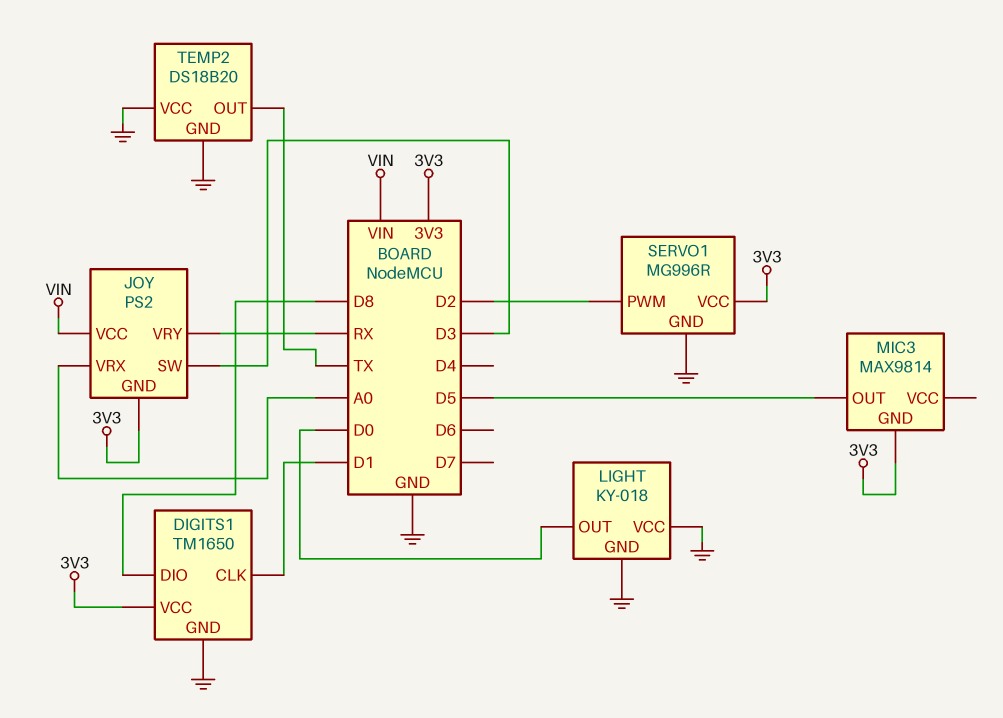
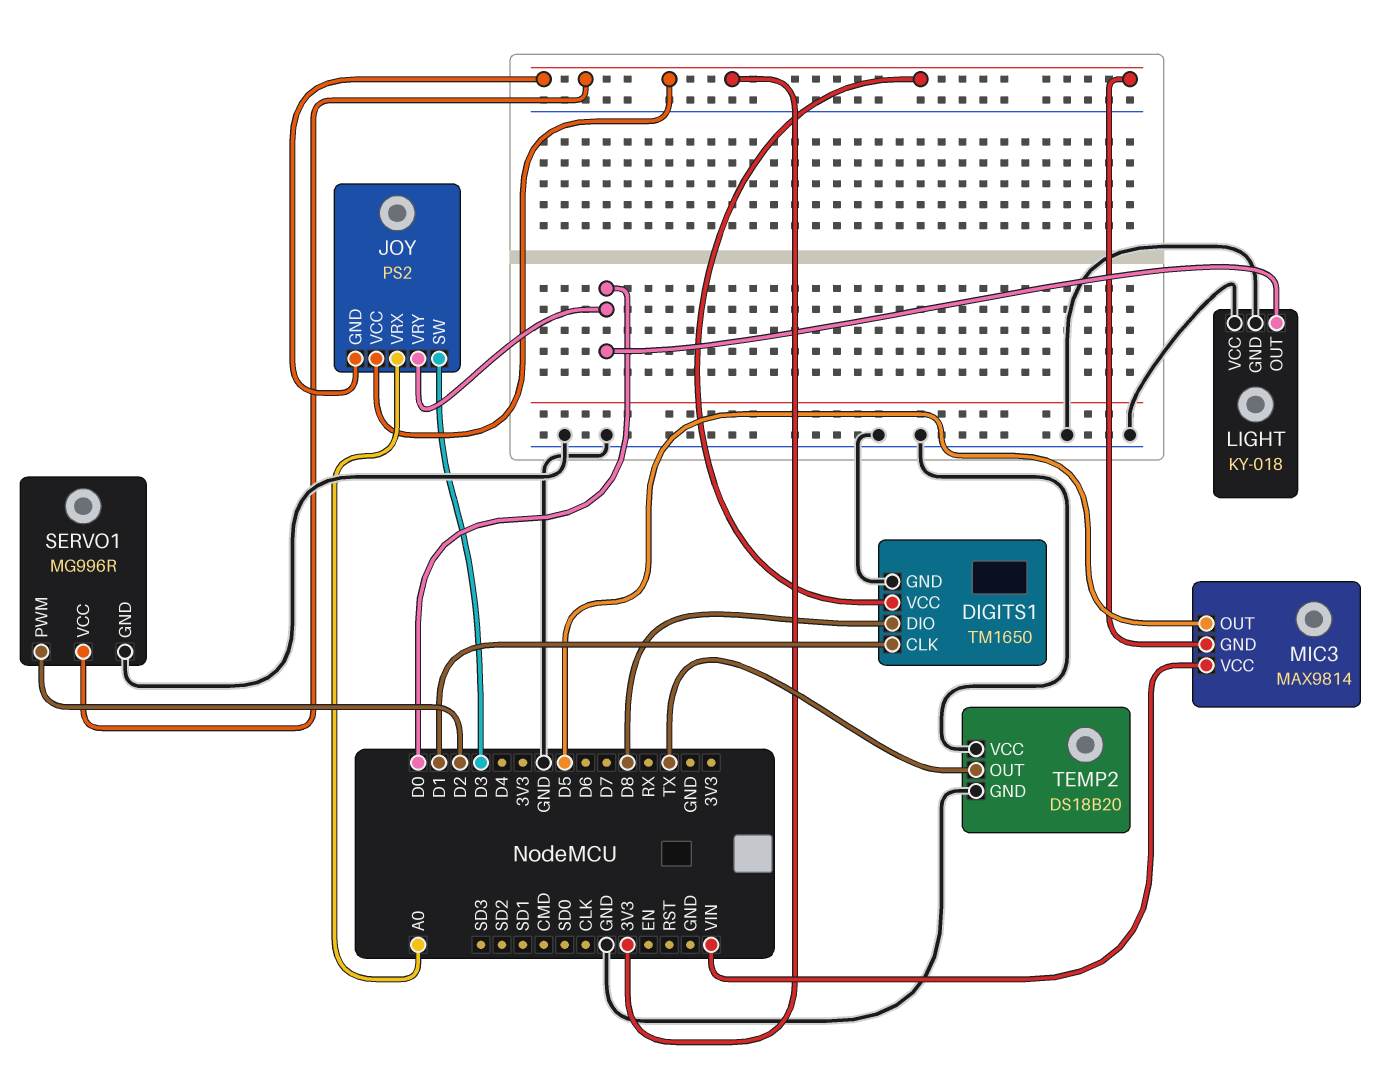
JOY pin VCC: VIN -> 3V3
JOY pin VRY: RX -> D0
MIC3 pin VCC: none -> VIN

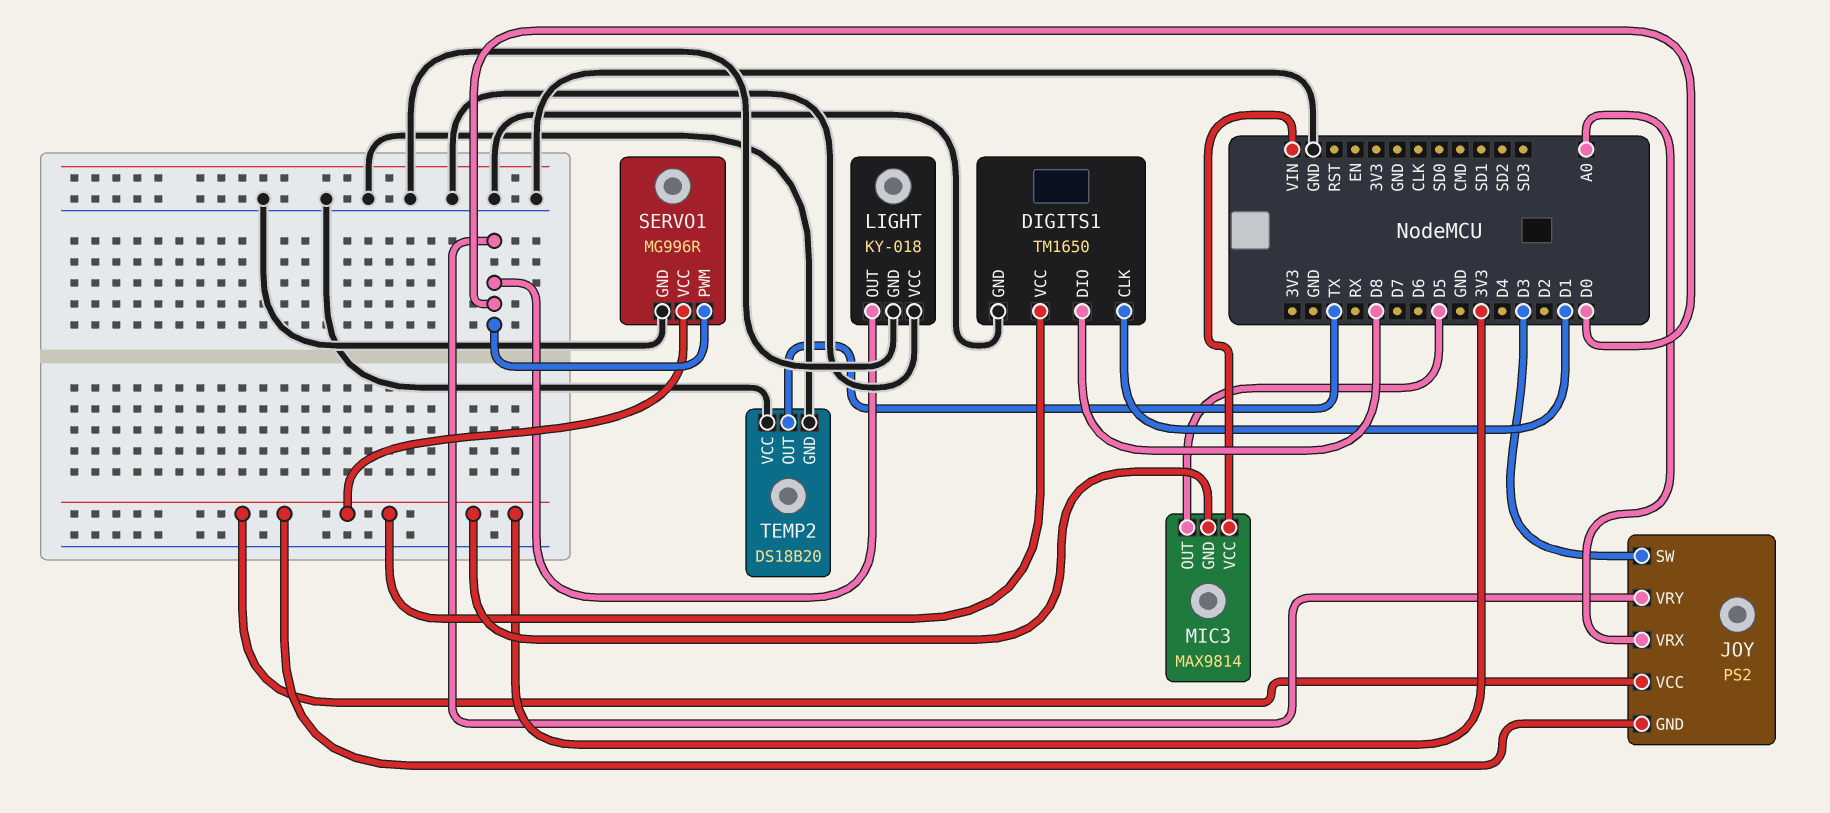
SERVO1 pin PWM: D2 -> D0

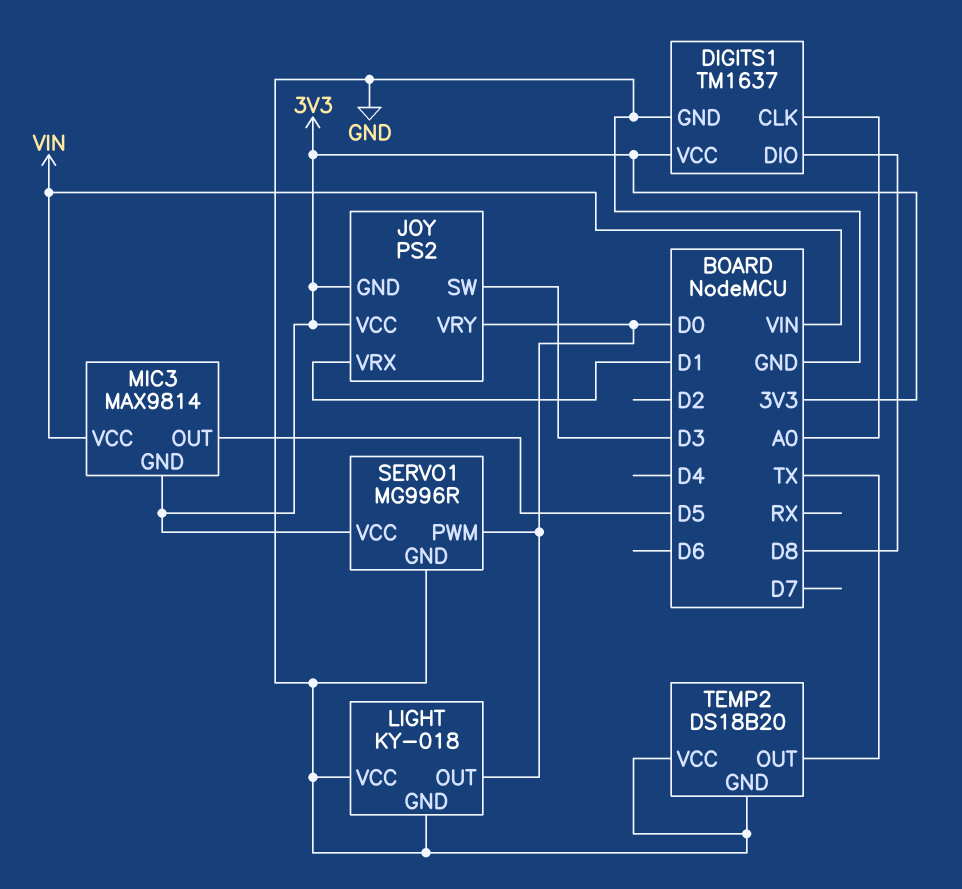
DIGITS1: TM1650 -> TM1637
DIGITS1 pin CLK: D1 -> A0
JOY pin VRX: A0 -> D1

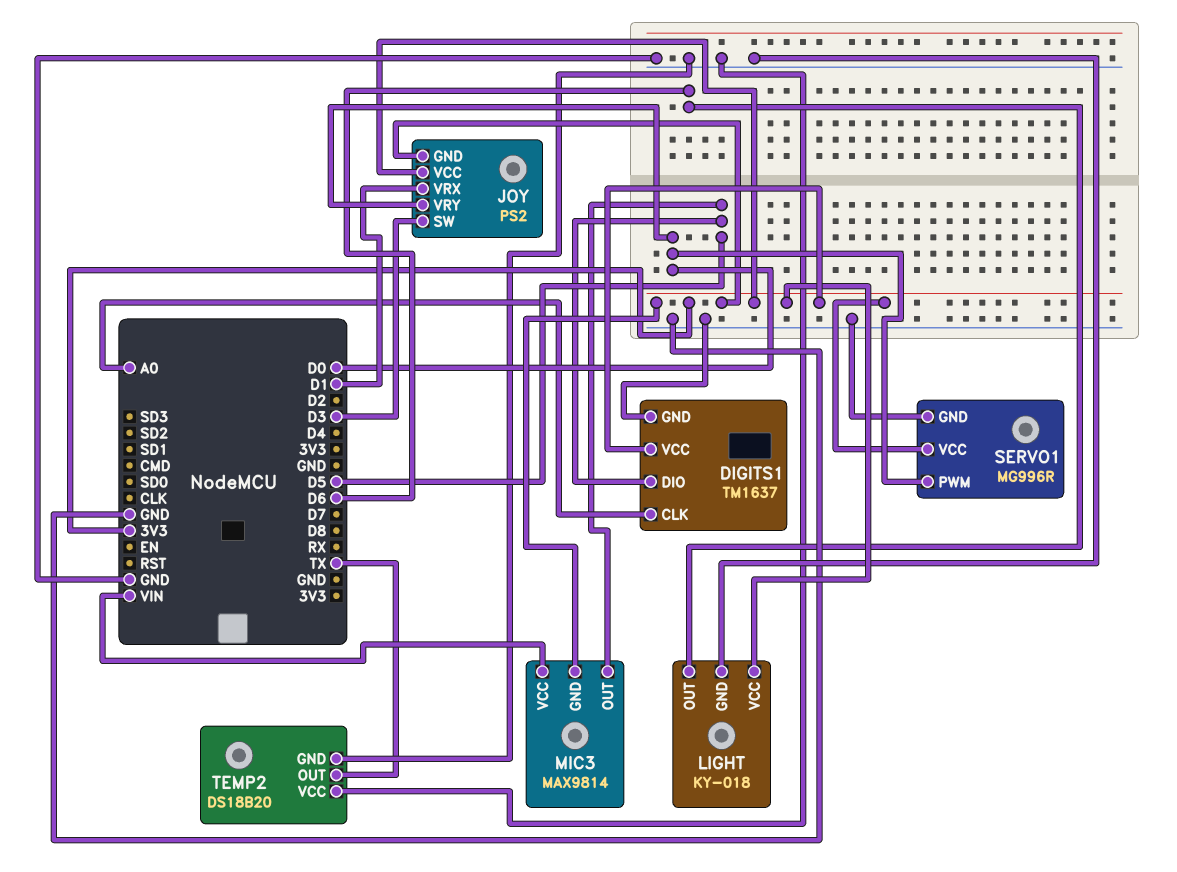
DIGITS1 pin DIO: D8 -> D5
LIGHT pin OUT: D0 -> D6
LIGHT pin VCC: GND -> 3V3

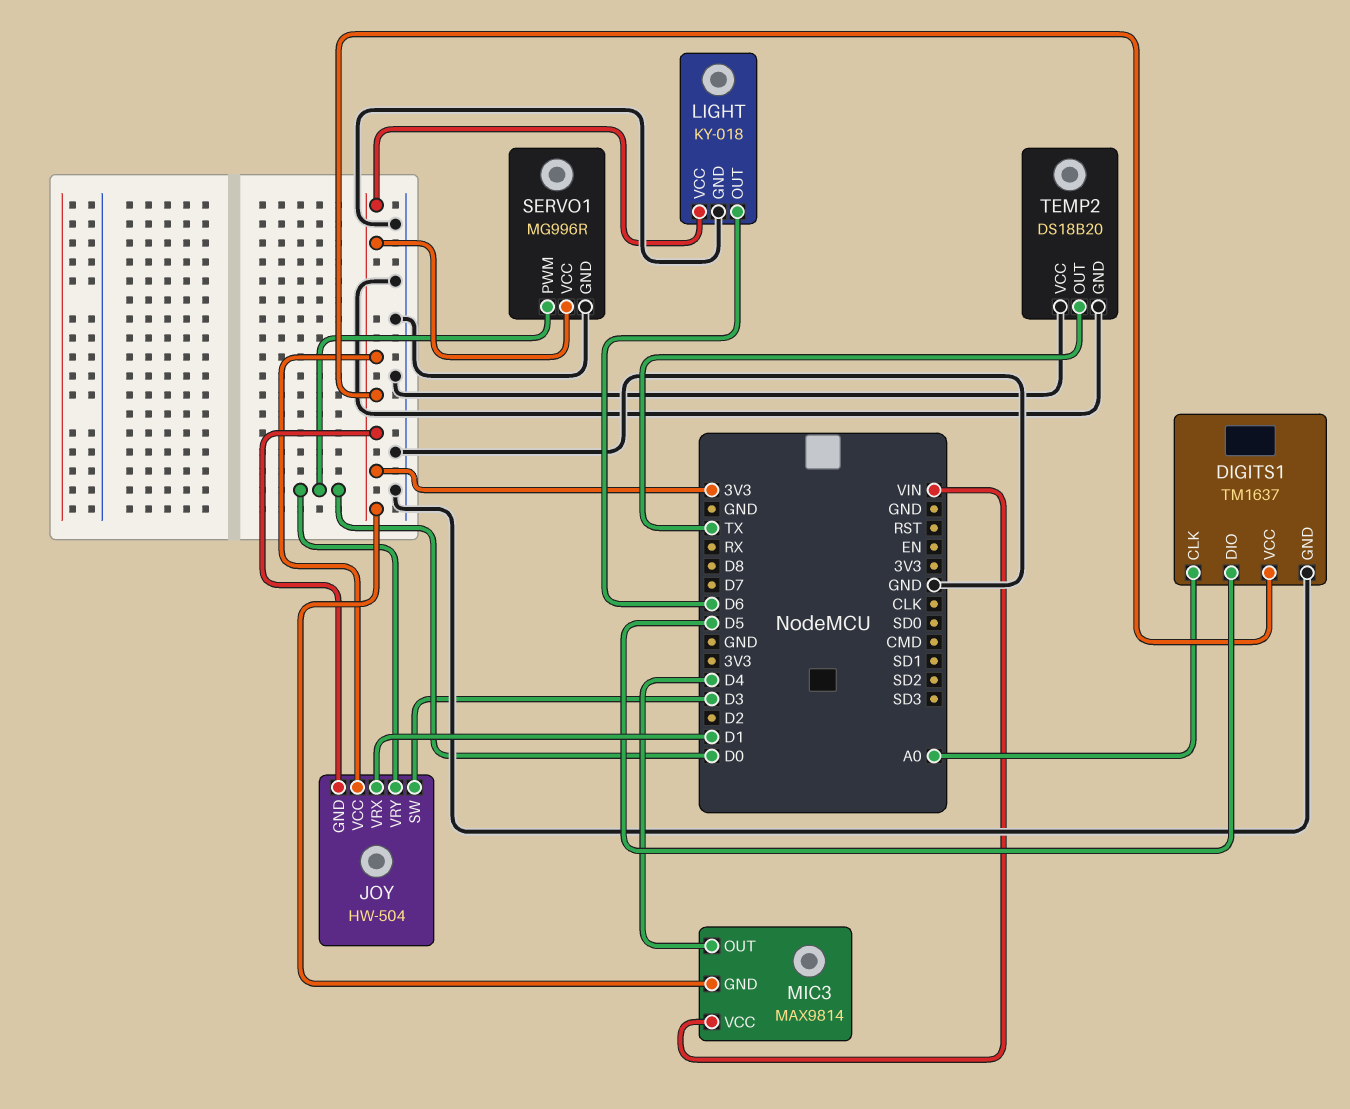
JOY: PS2 -> HW-504
MIC3 pin OUT: D5 -> D4

